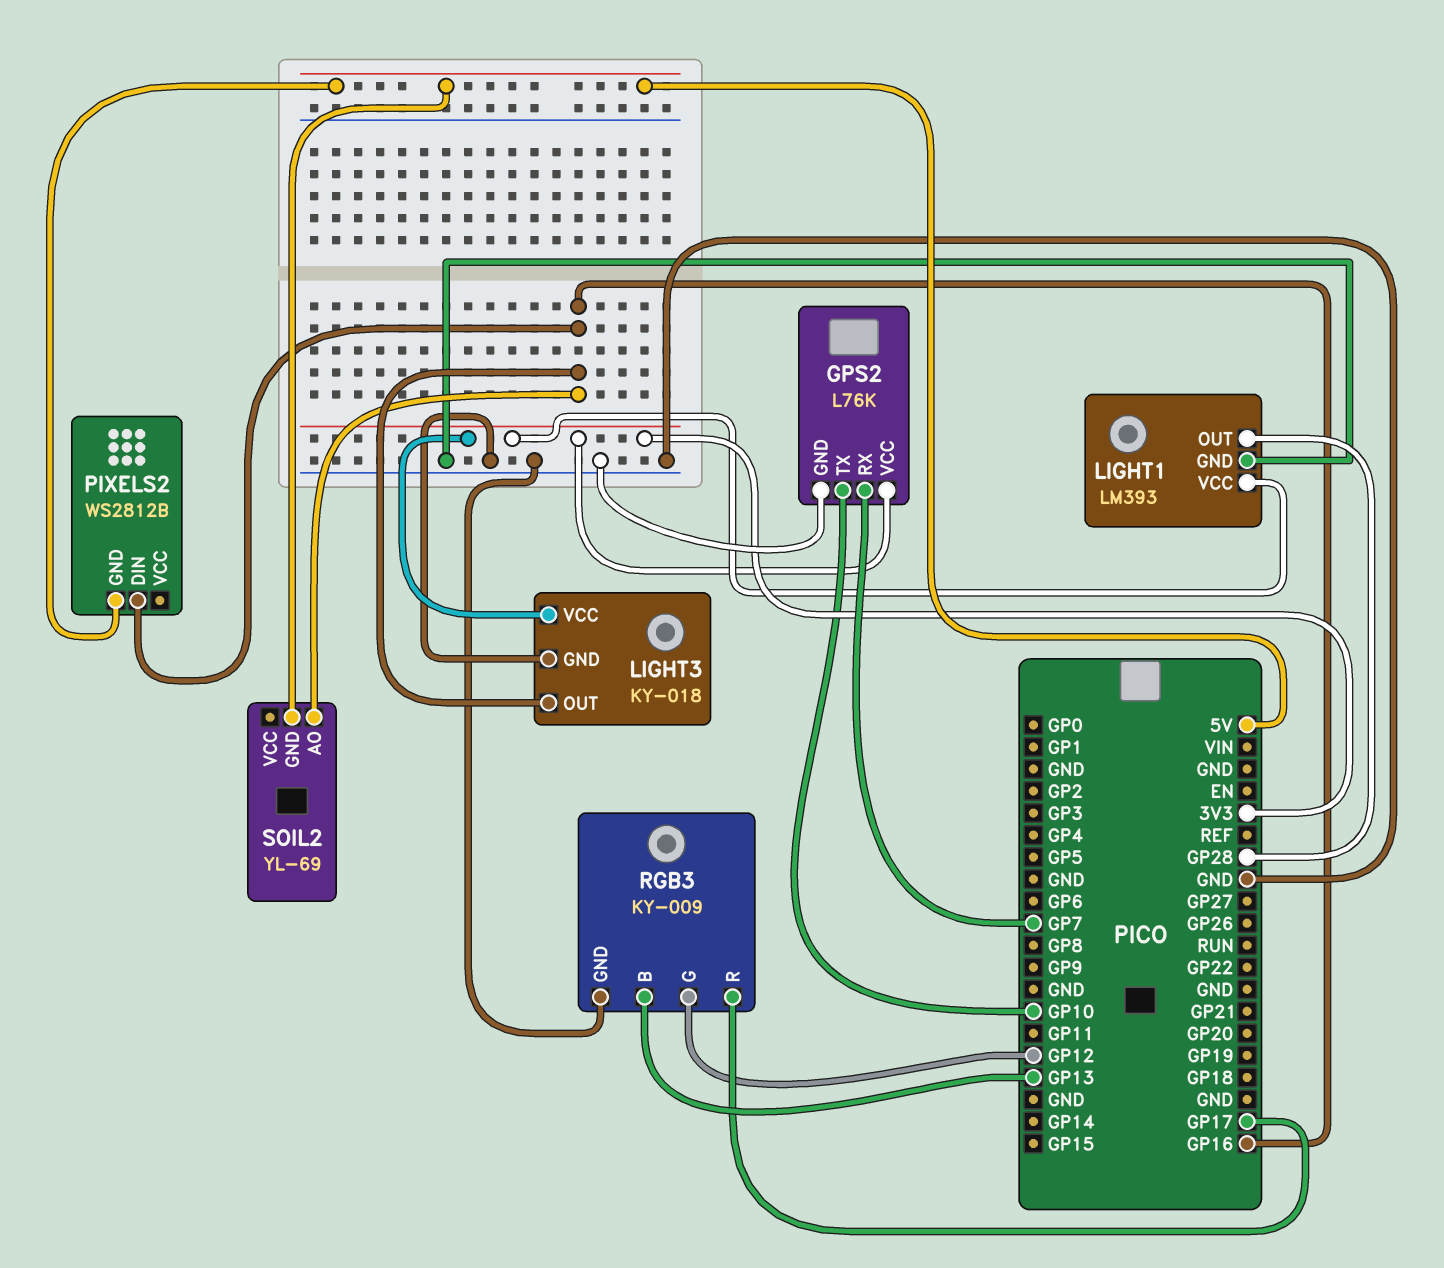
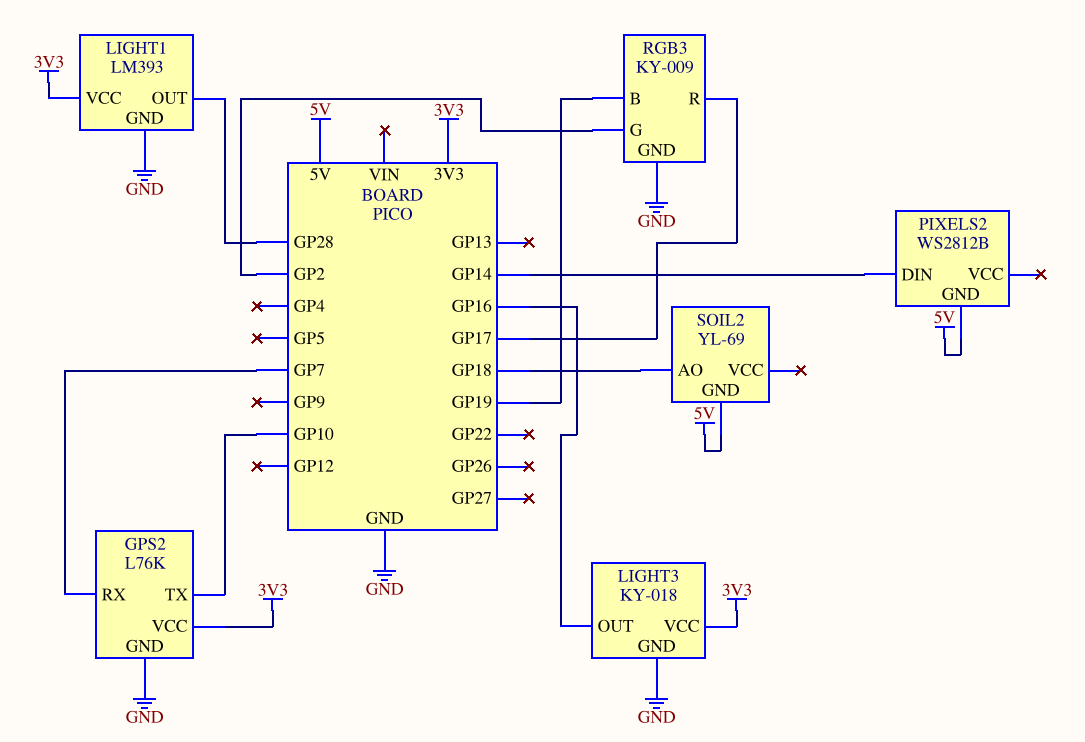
PIXELS2 pin DIN: GP16 -> GP14
RGB3 pin B: GP13 -> GP19
RGB3 pin G: GP12 -> GP2
SOIL2 pin AO: GP16 -> GP18

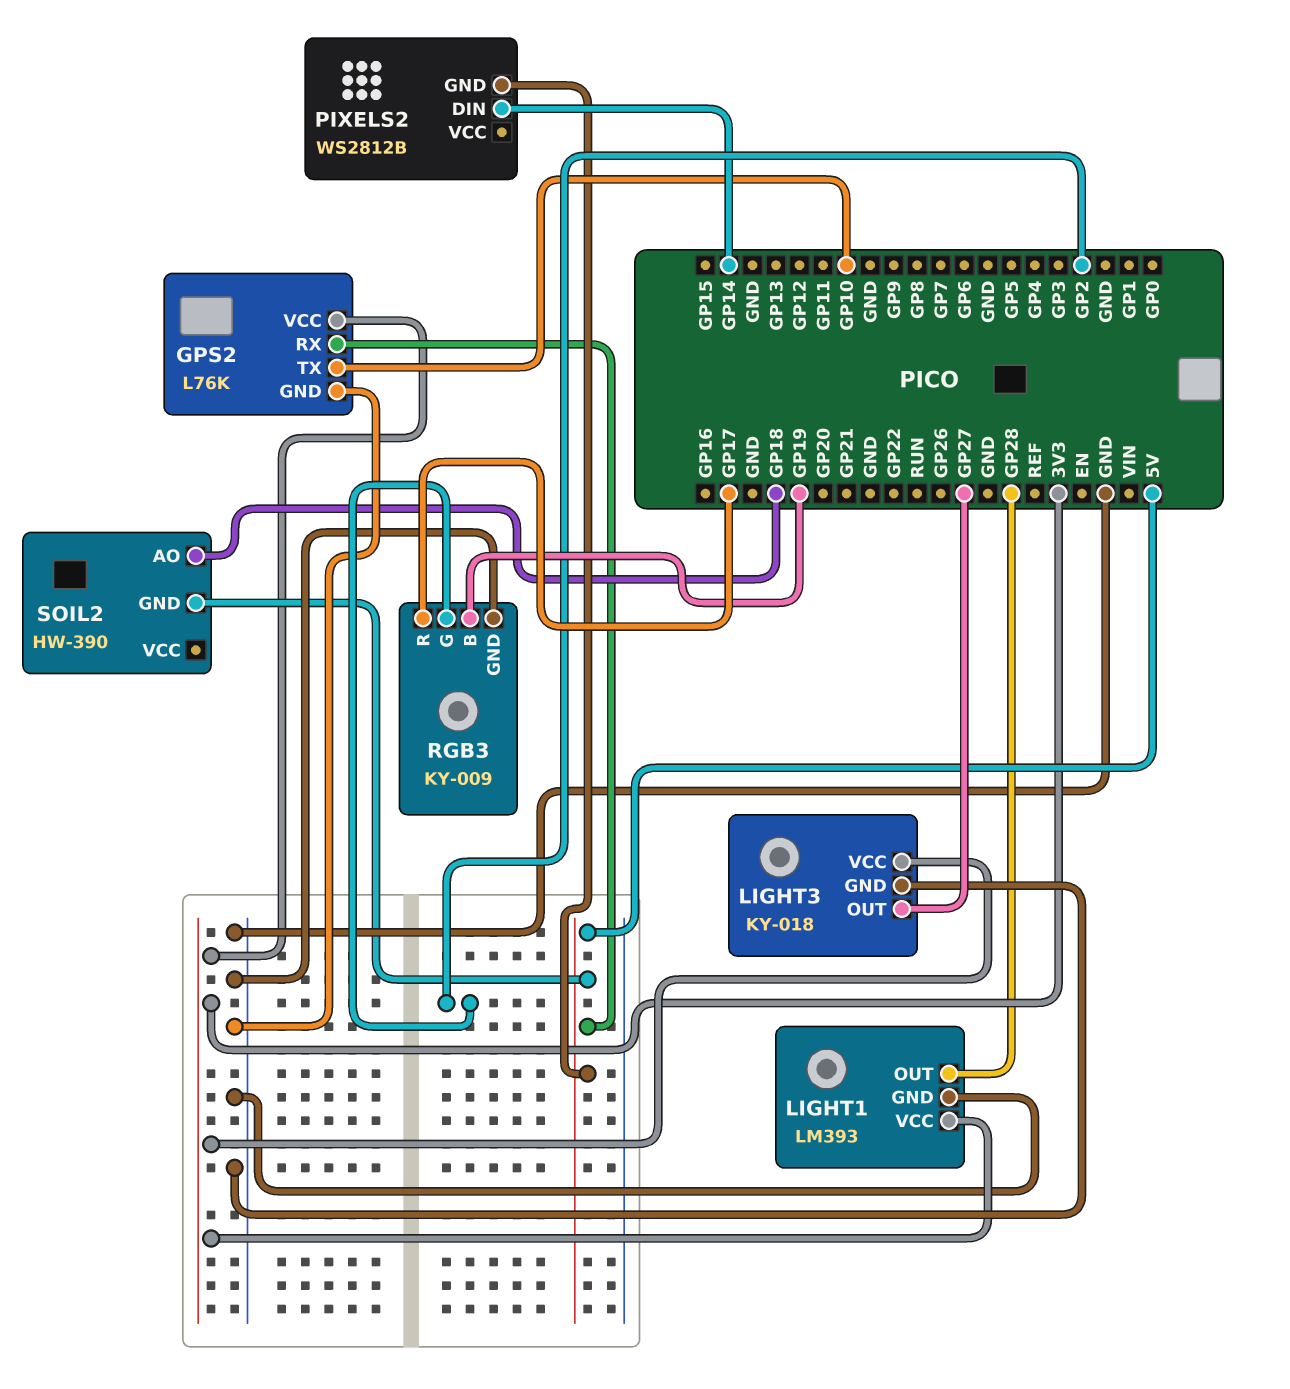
GPS2 pin RX: GP7 -> 5V
LIGHT3 pin OUT: GP16 -> GP27
SOIL2: YL-69 -> HW-390

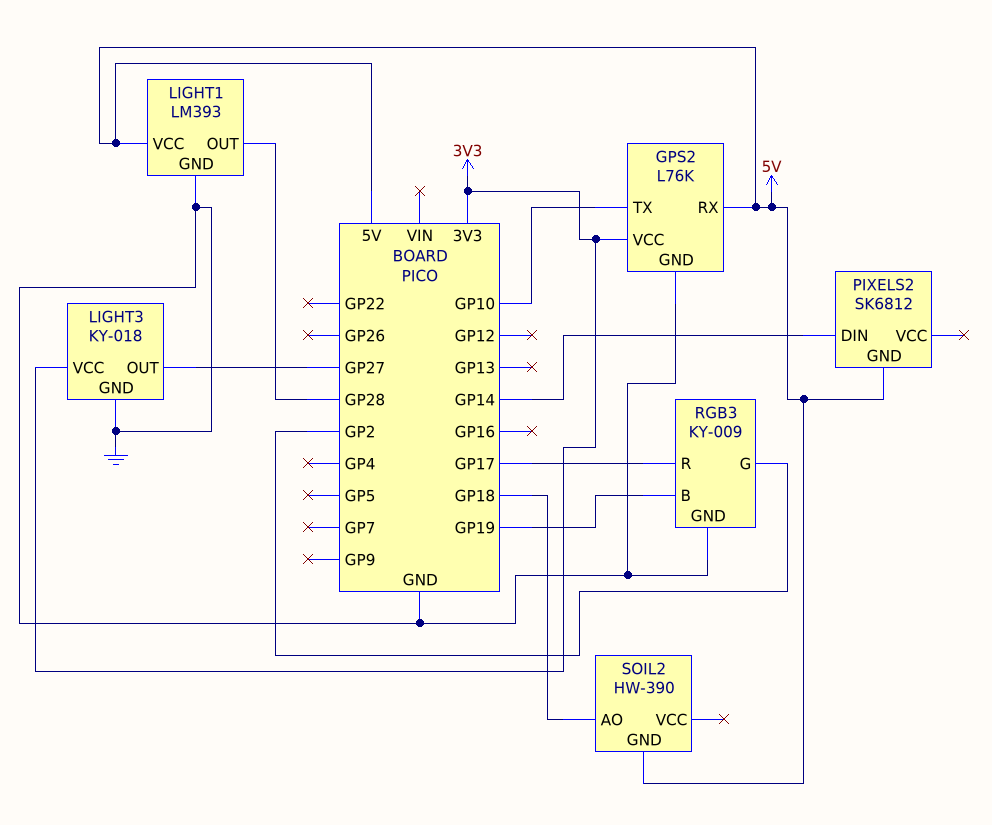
LIGHT1 pin VCC: 3V3 -> 5V
PIXELS2: WS2812B -> SK6812

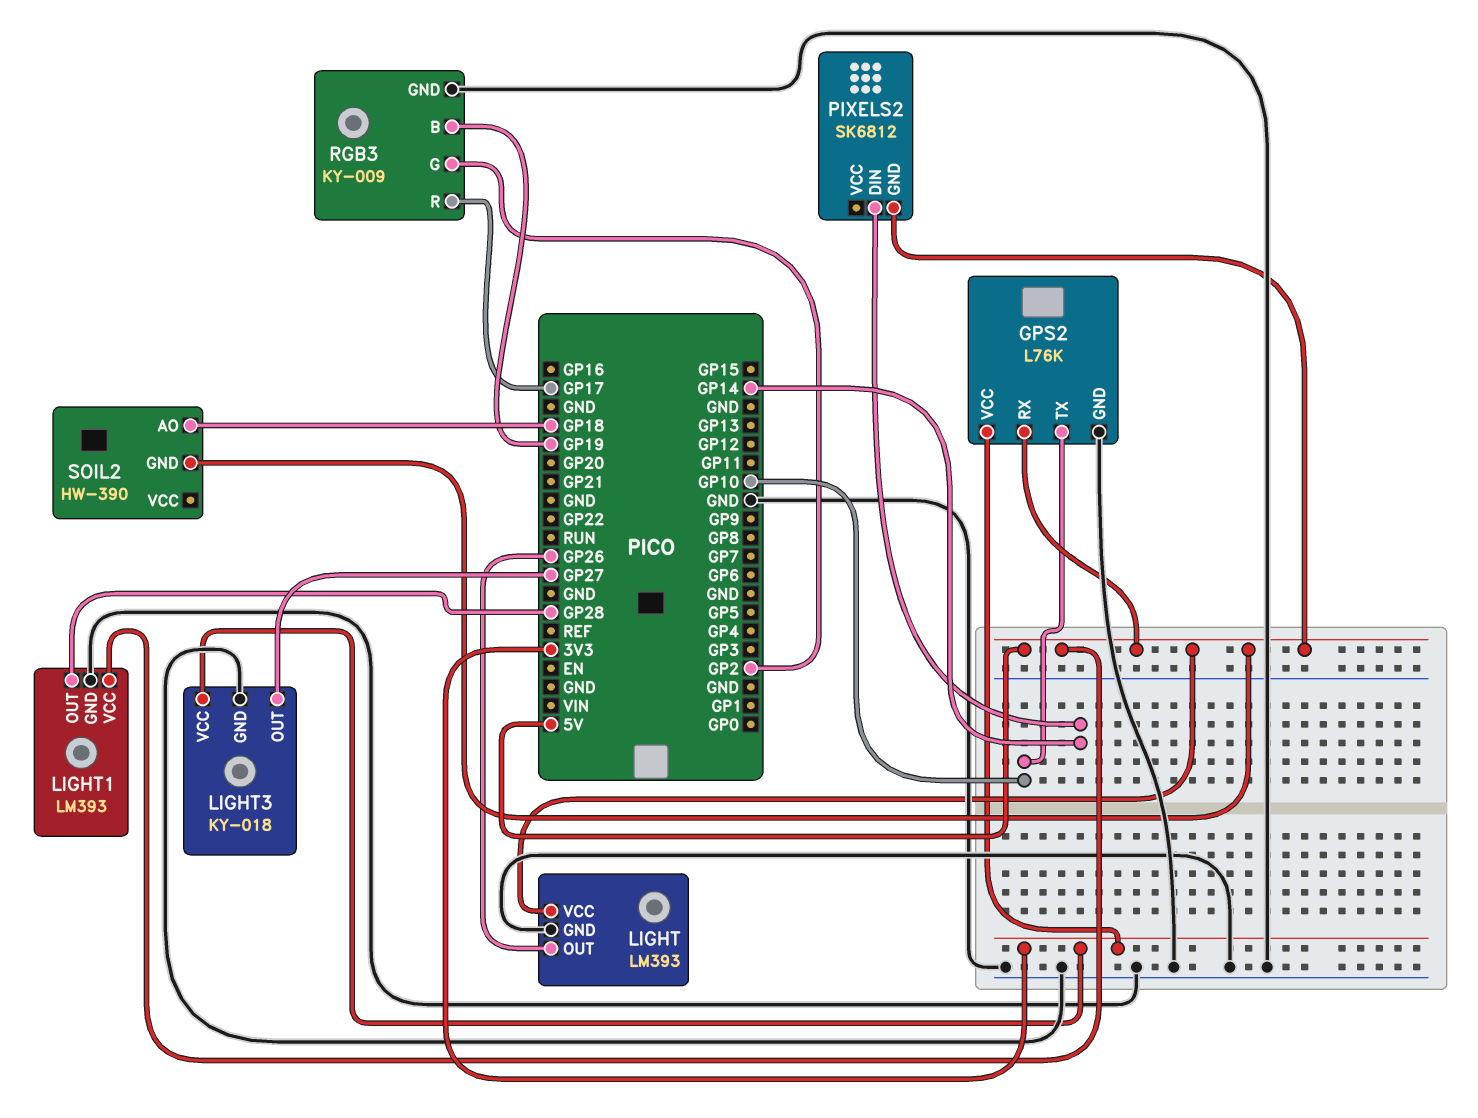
LIGHT: none -> LM393
LIGHT pin GND: none -> GND
LIGHT pin OUT: none -> GP26
LIGHT pin VCC: none -> 5V

